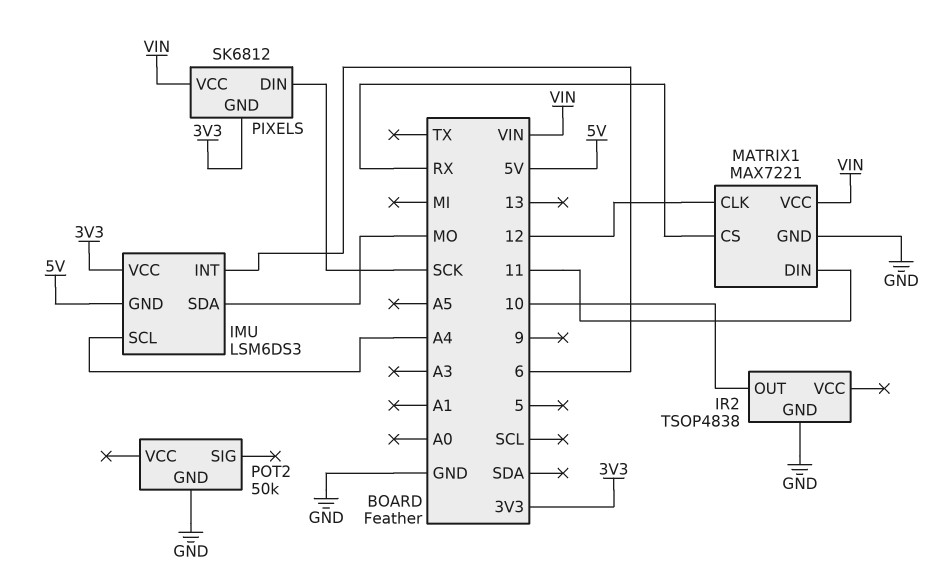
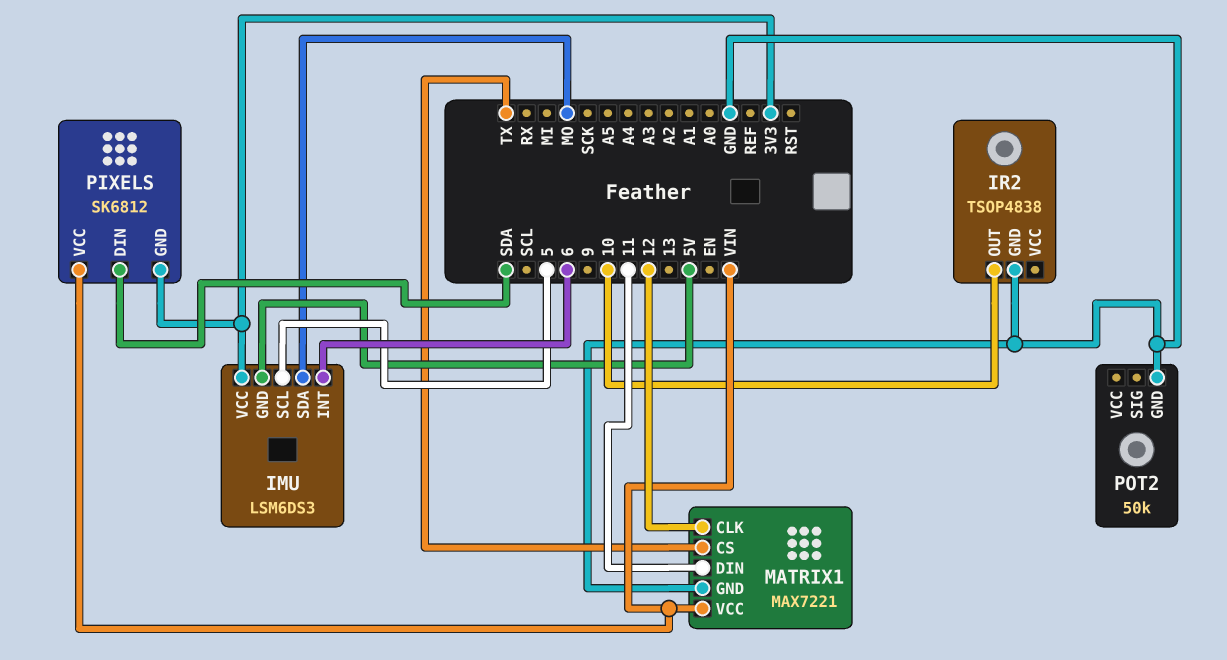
IMU pin SCL: A4 -> 5
MATRIX1 pin CS: RX -> TX
PIXELS pin DIN: SCK -> SDA

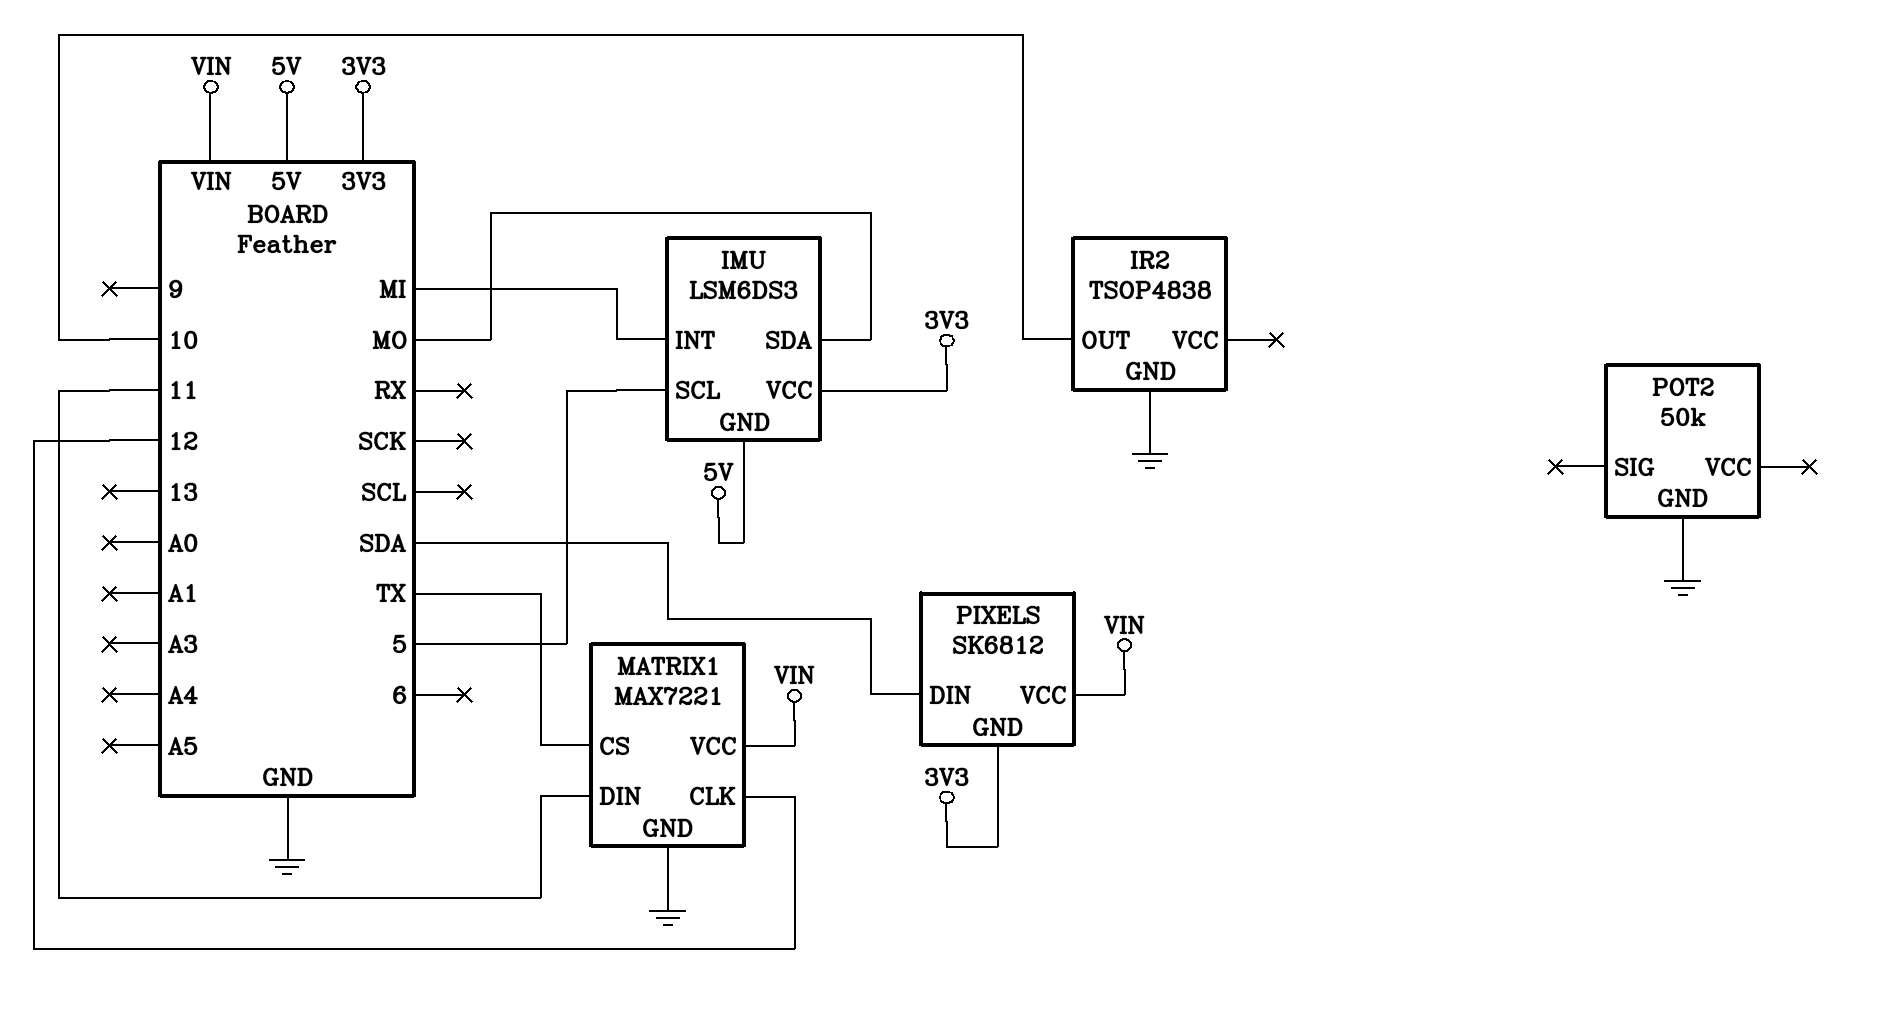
IMU pin INT: 6 -> MI

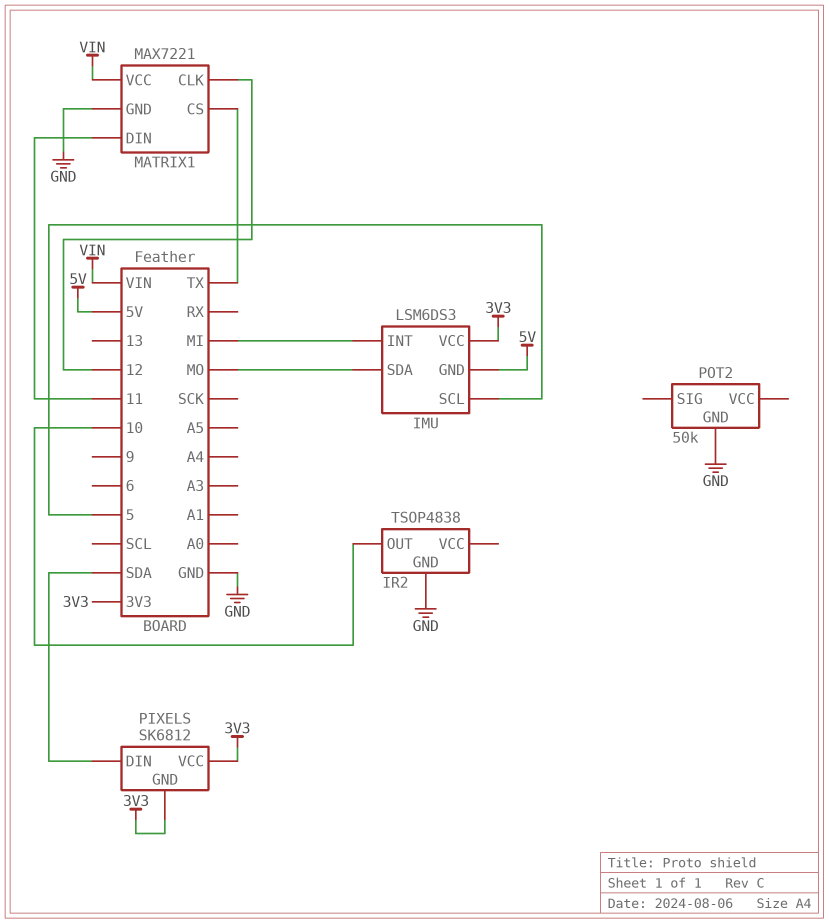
PIXELS pin VCC: VIN -> 3V3

